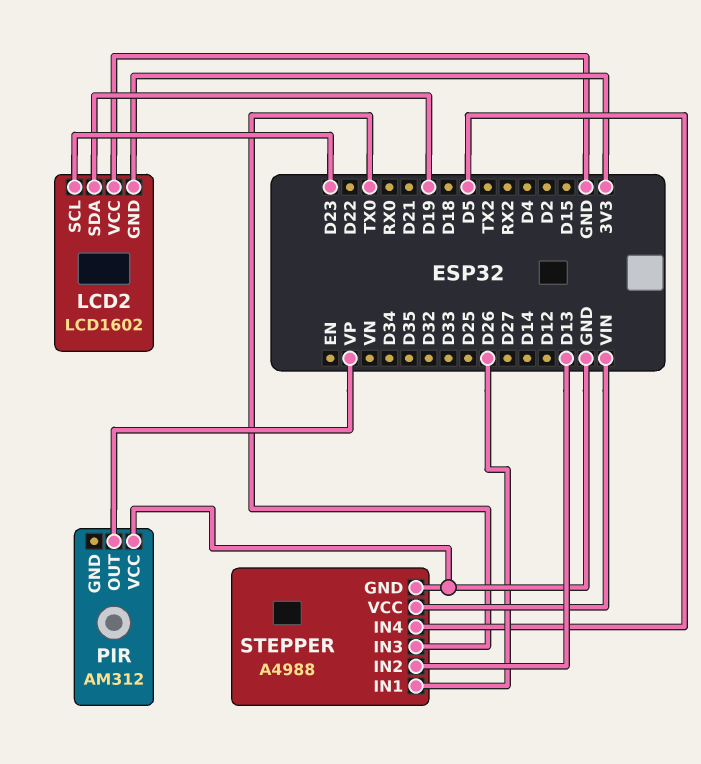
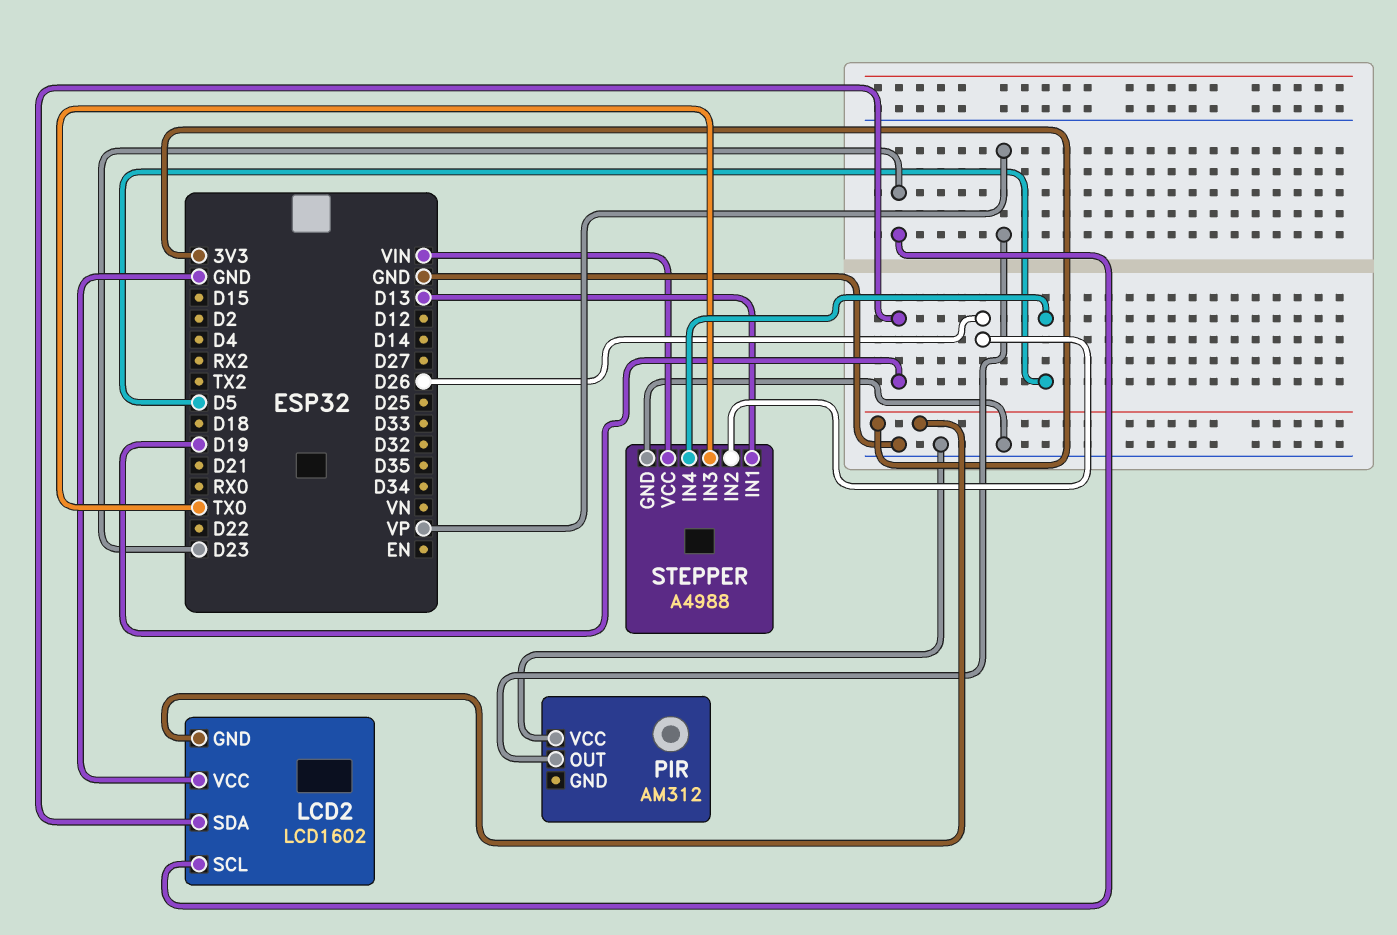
STEPPER pin IN1: D26 -> D13
STEPPER pin IN2: D13 -> D26

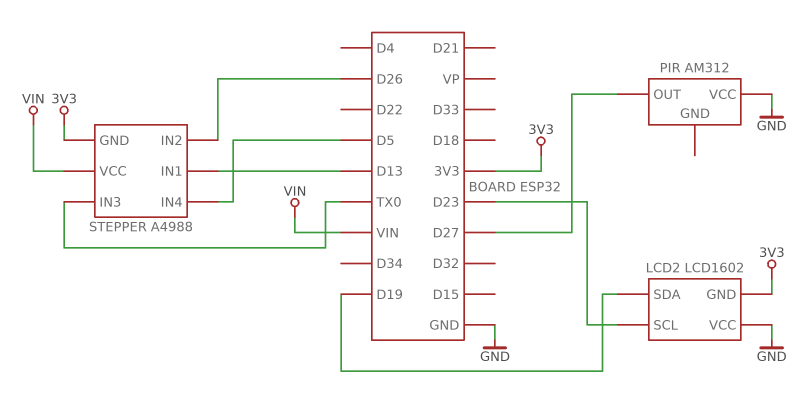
PIR pin OUT: VP -> D27
STEPPER pin GND: GND -> 3V3

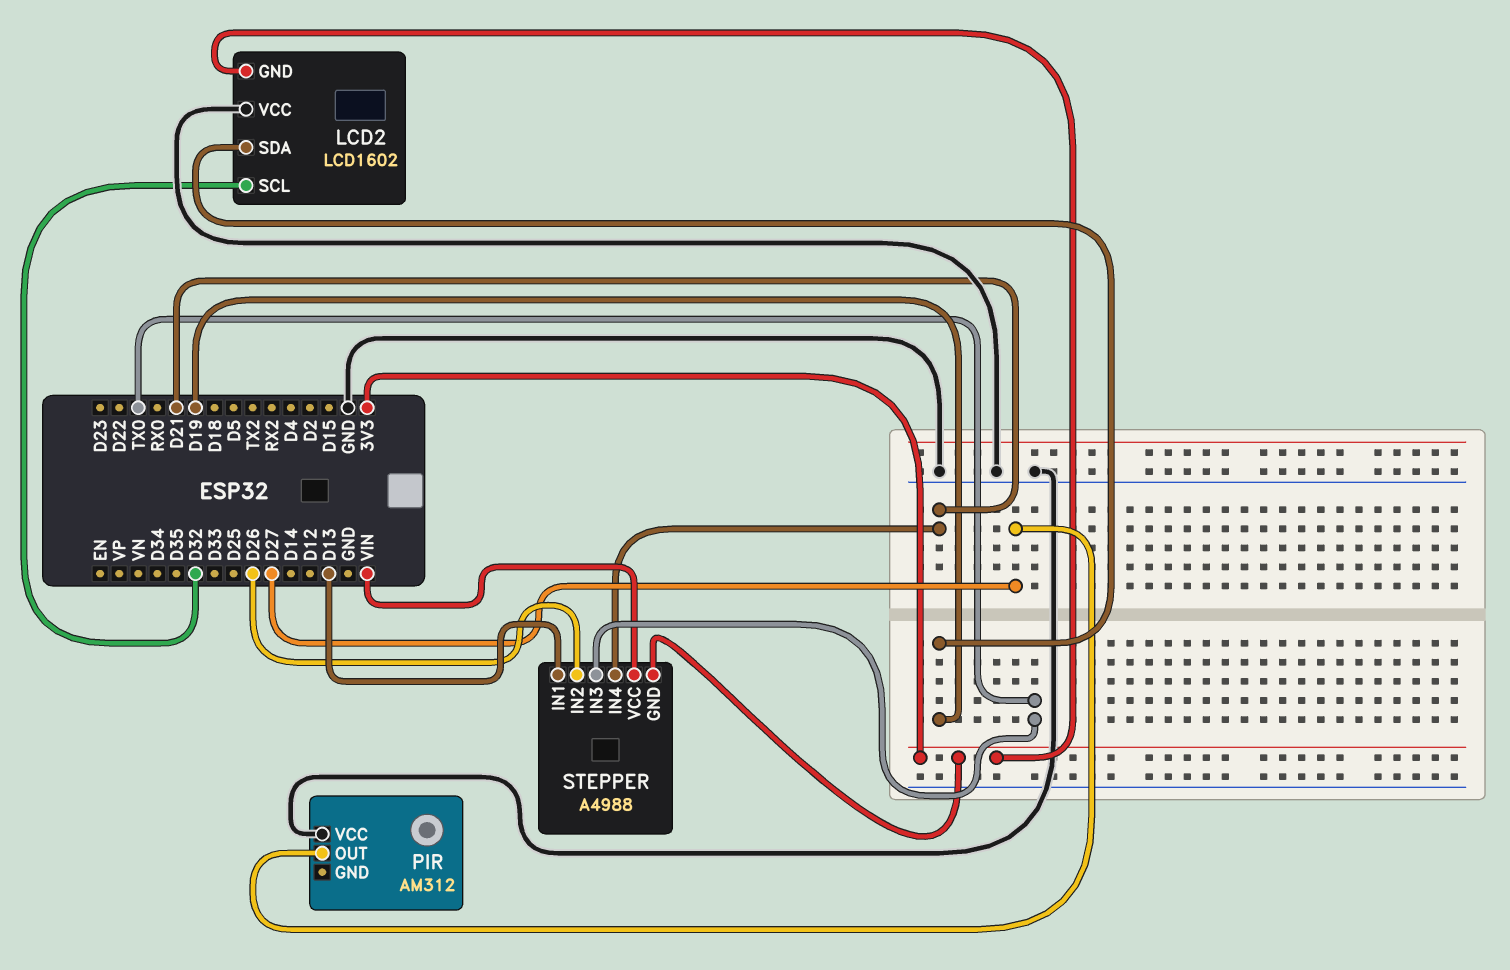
LCD2 pin SCL: D23 -> D32
STEPPER pin IN4: D5 -> D21

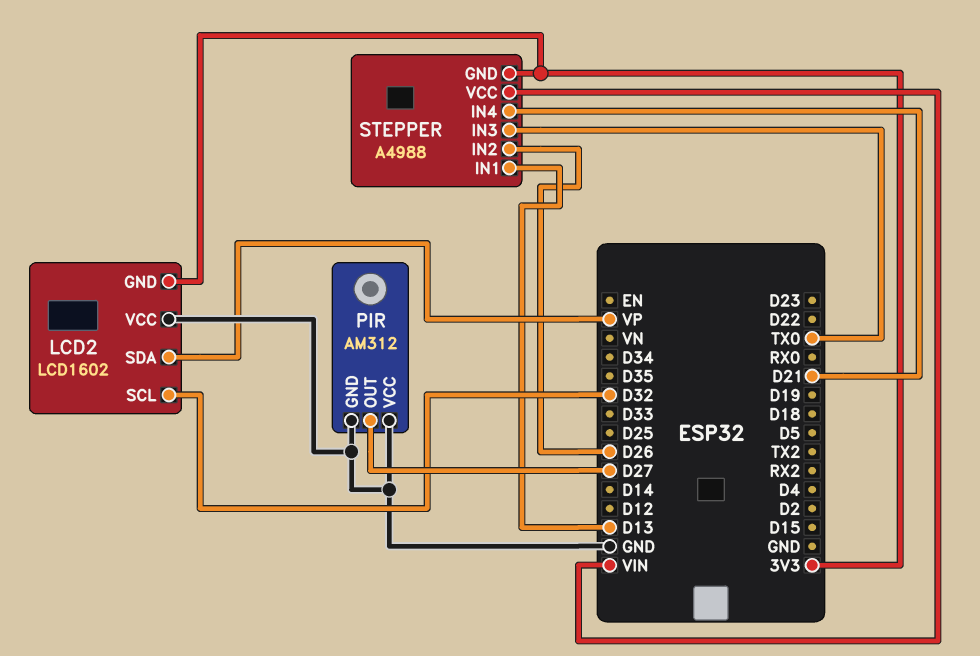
LCD2 pin SDA: D19 -> VP
PIR pin GND: none -> GND

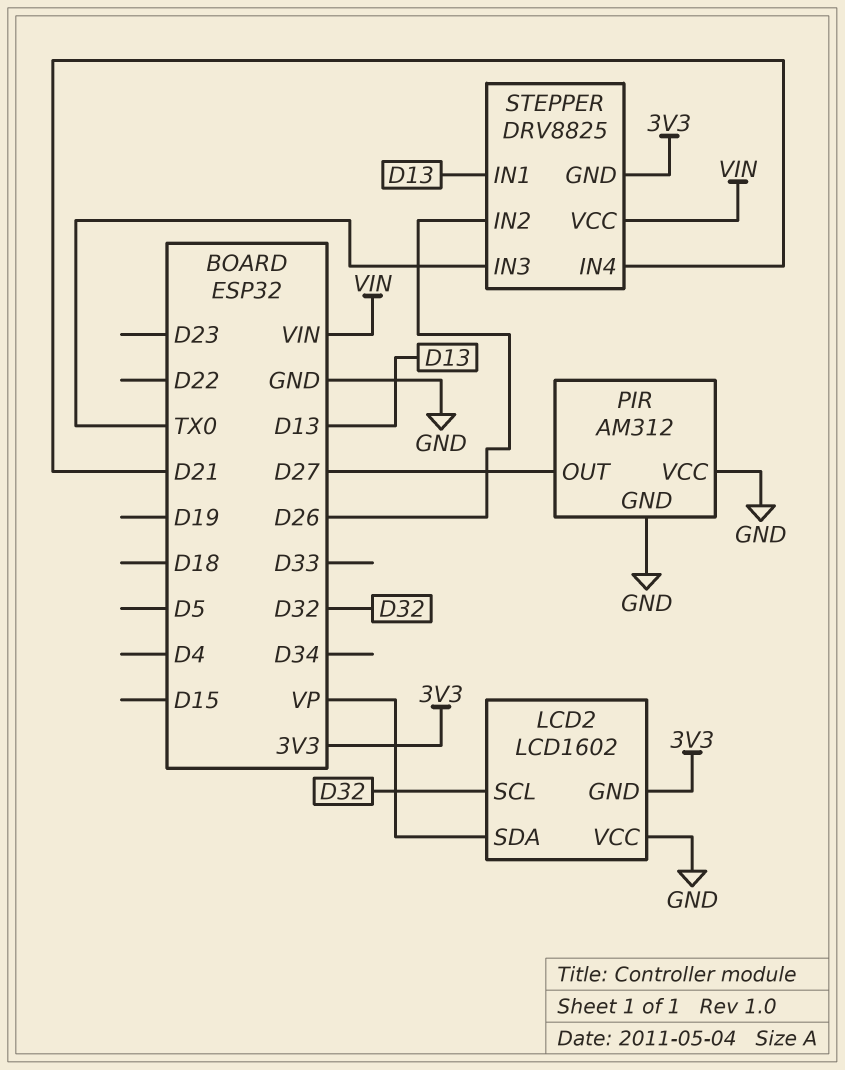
STEPPER: A4988 -> DRV8825

